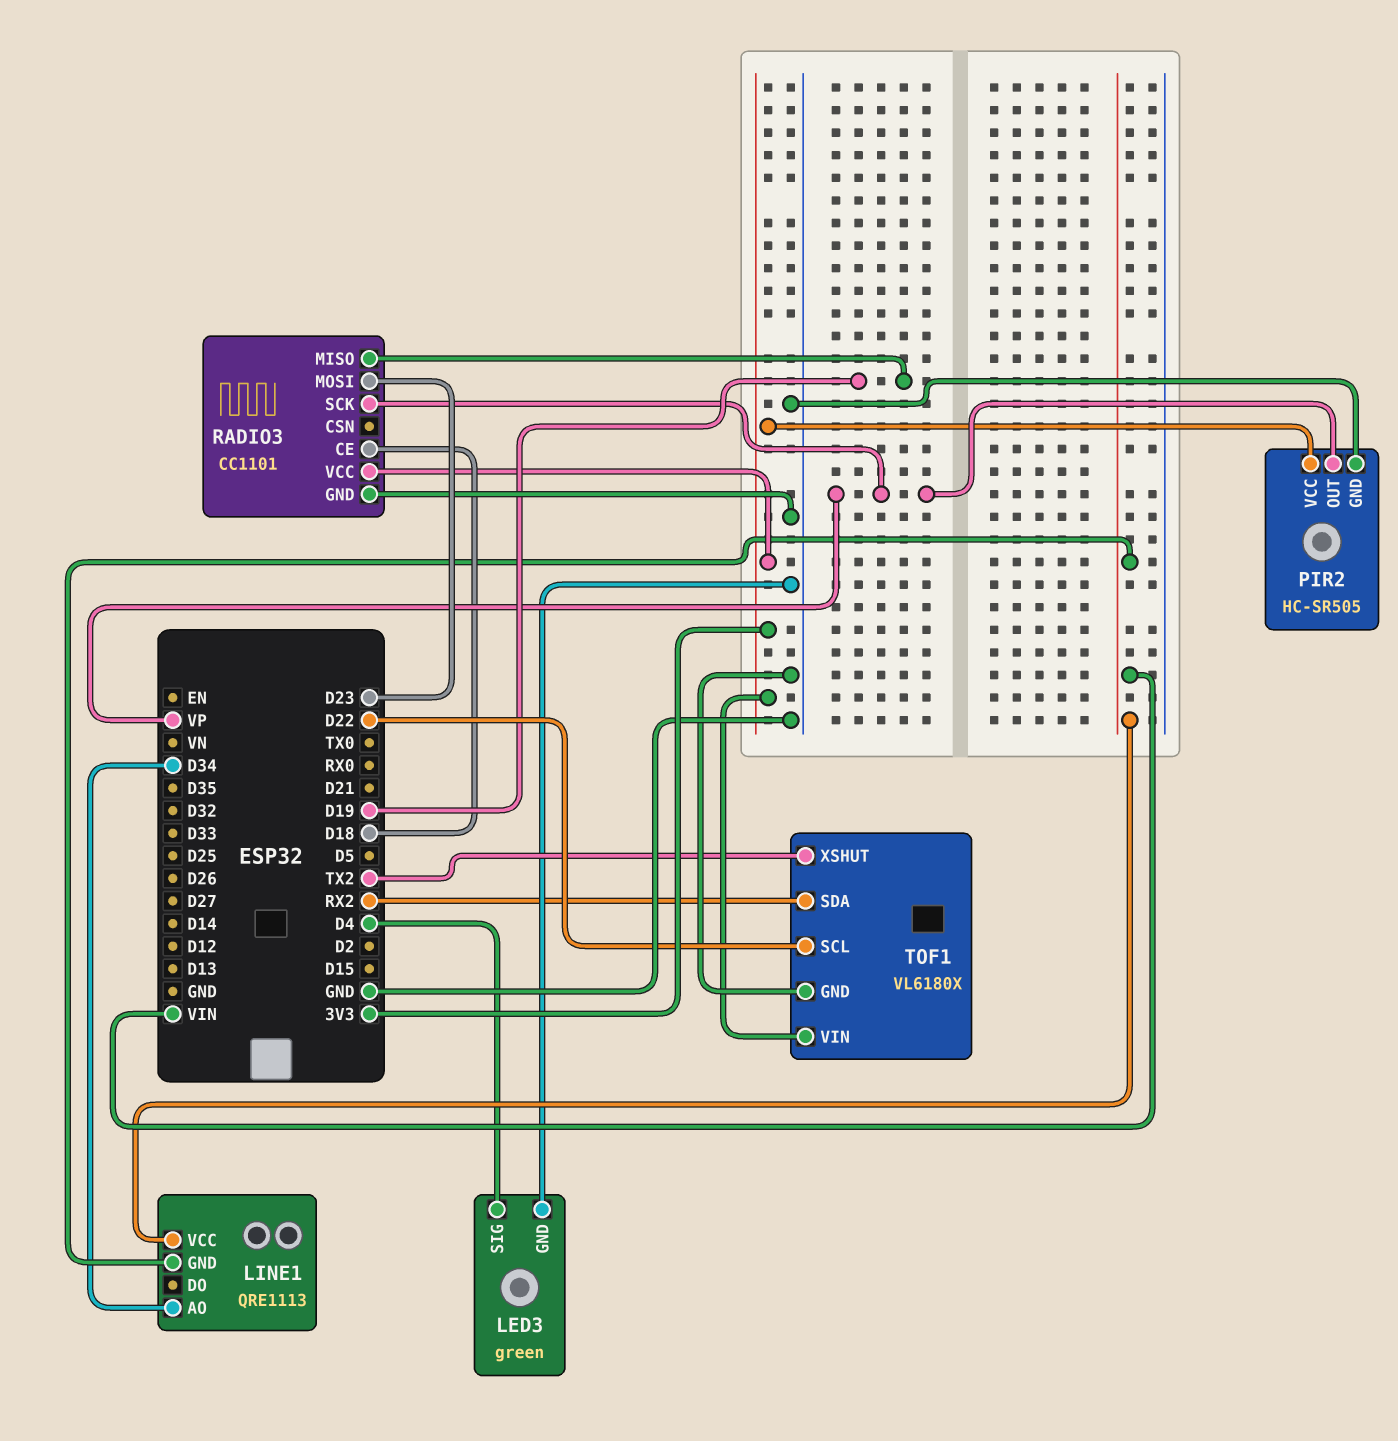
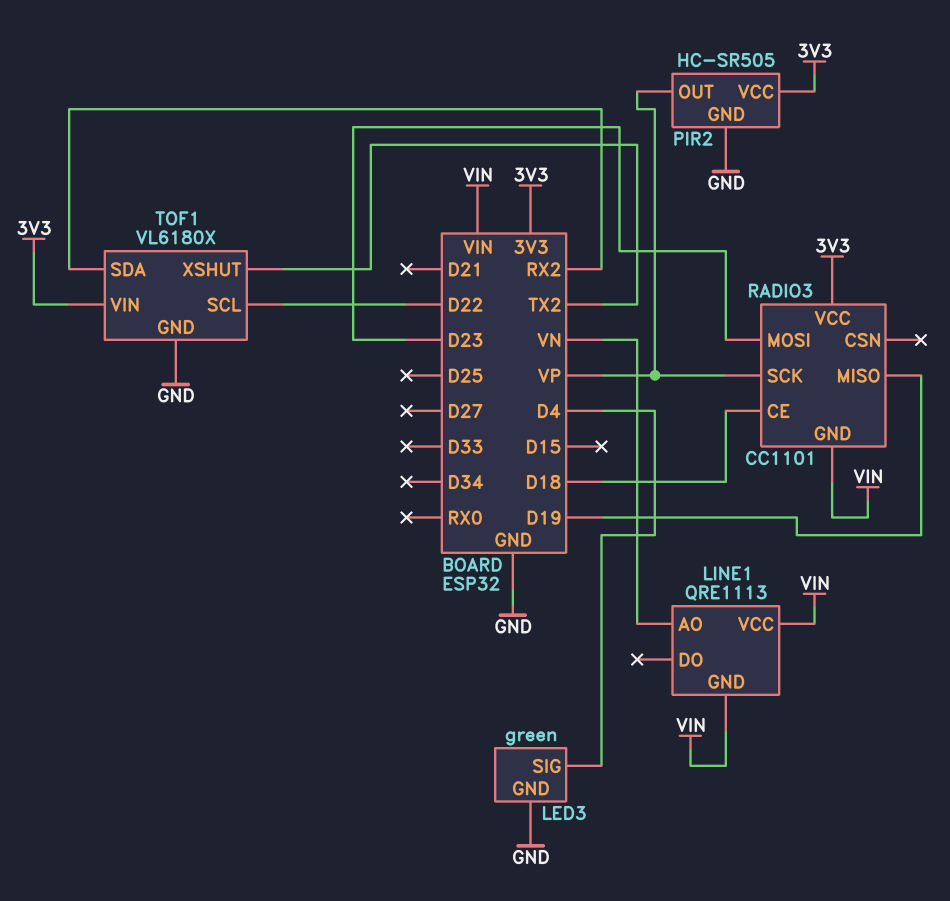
LINE1 pin AO: D34 -> VN
RADIO3 pin GND: GND -> VIN

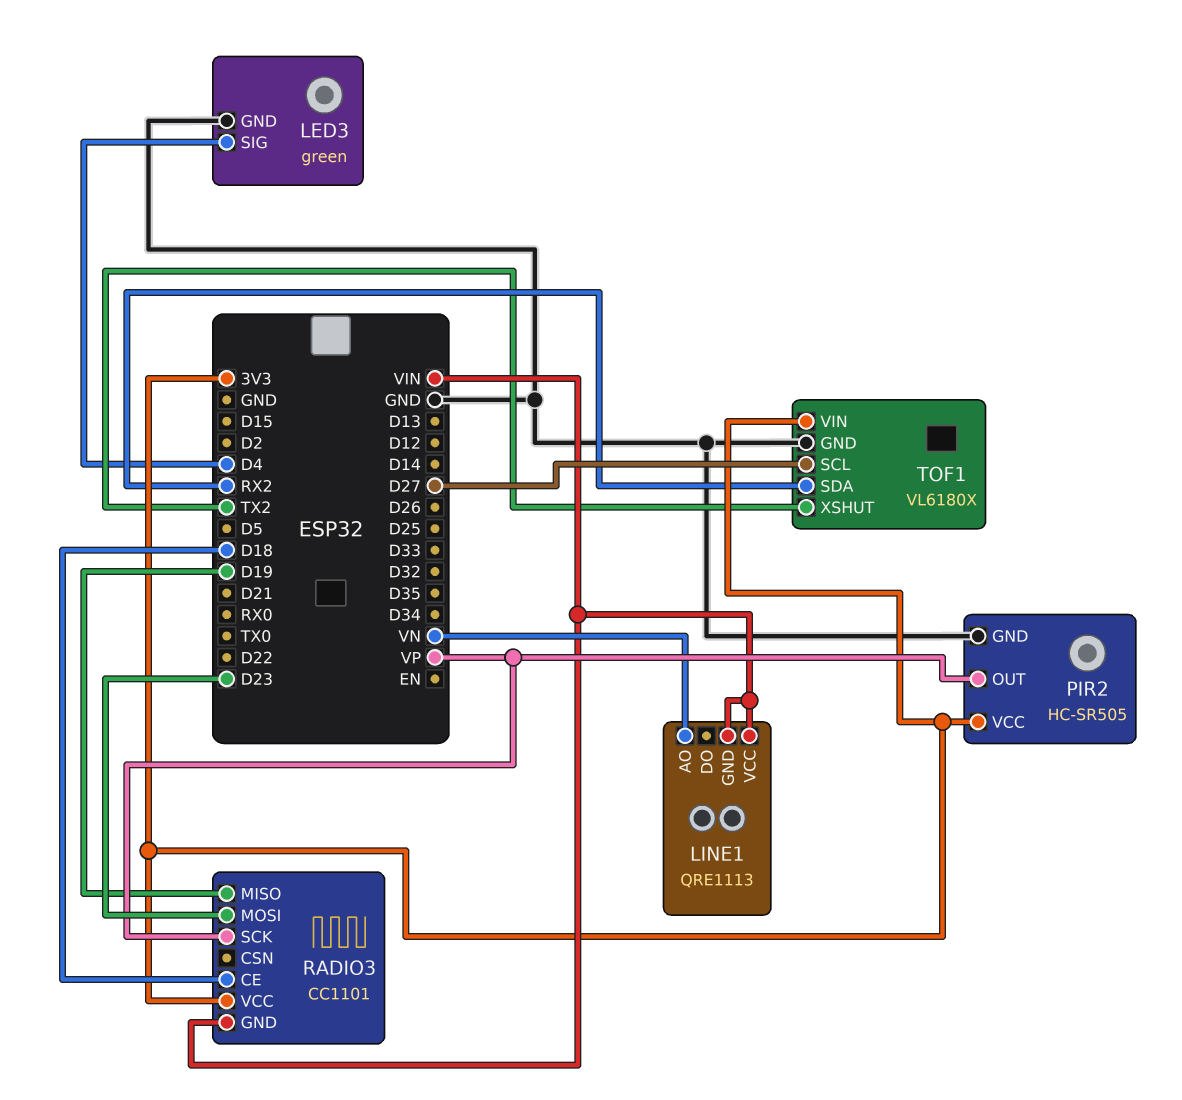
TOF1 pin SCL: D22 -> D27

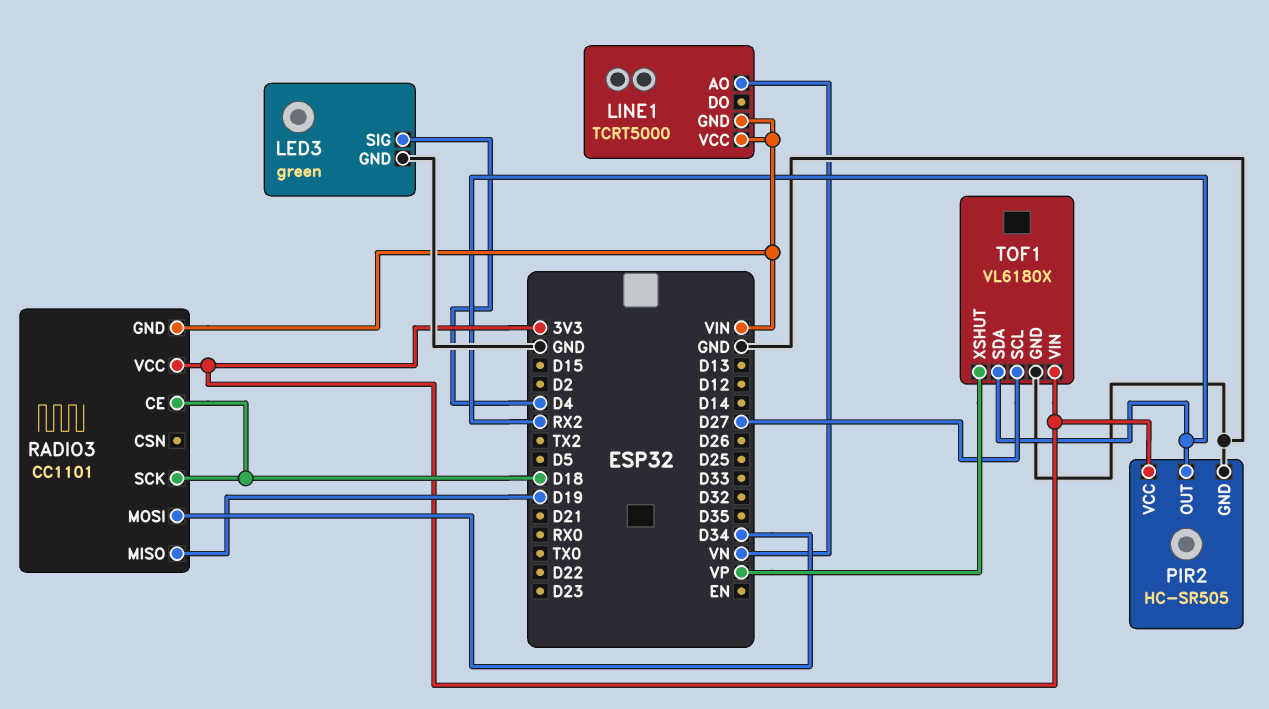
LINE1: QRE1113 -> TCRT5000
PIR2 pin OUT: VP -> RX2
RADIO3 pin MOSI: D23 -> D34
RADIO3 pin SCK: VP -> D18
TOF1 pin XSHUT: TX2 -> VP

